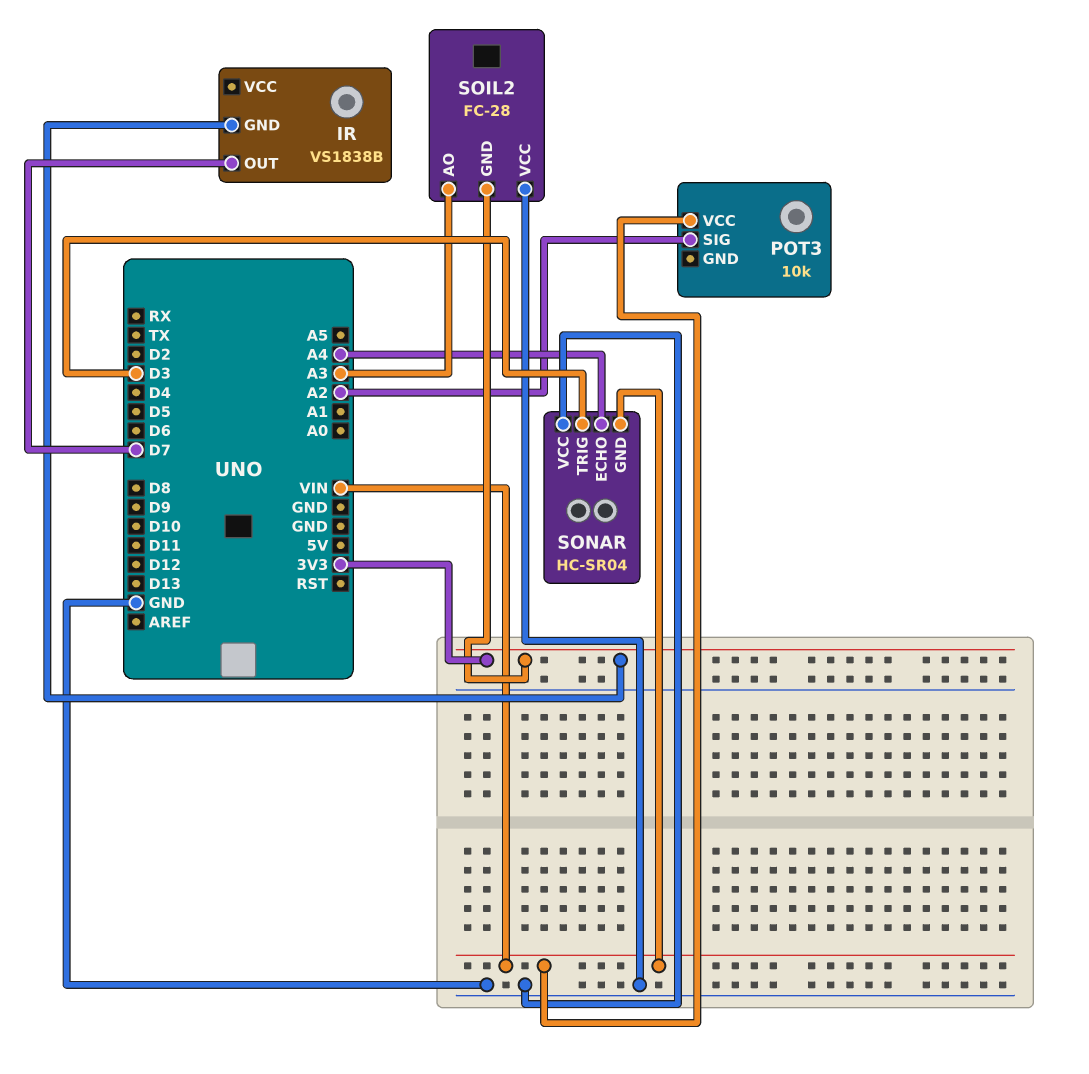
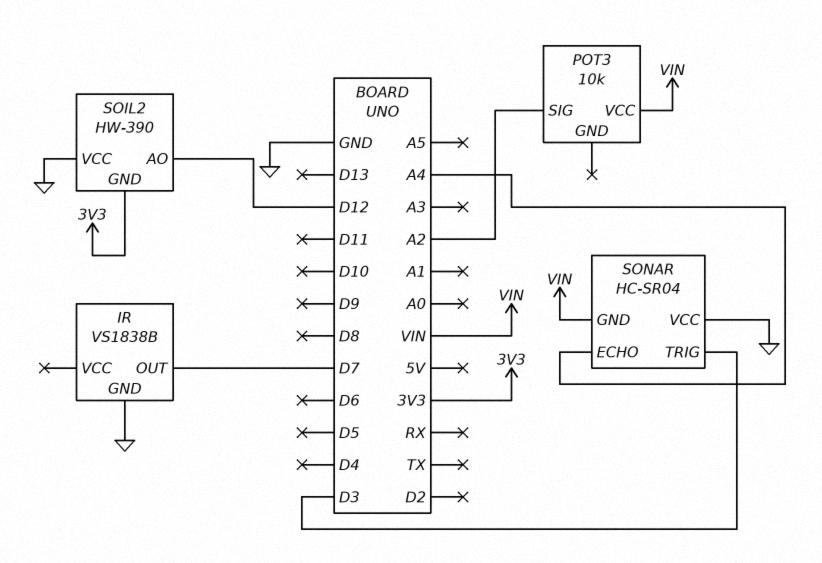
IR pin GND: 3V3 -> GND
SOIL2: FC-28 -> HW-390
SOIL2 pin AO: A3 -> D12

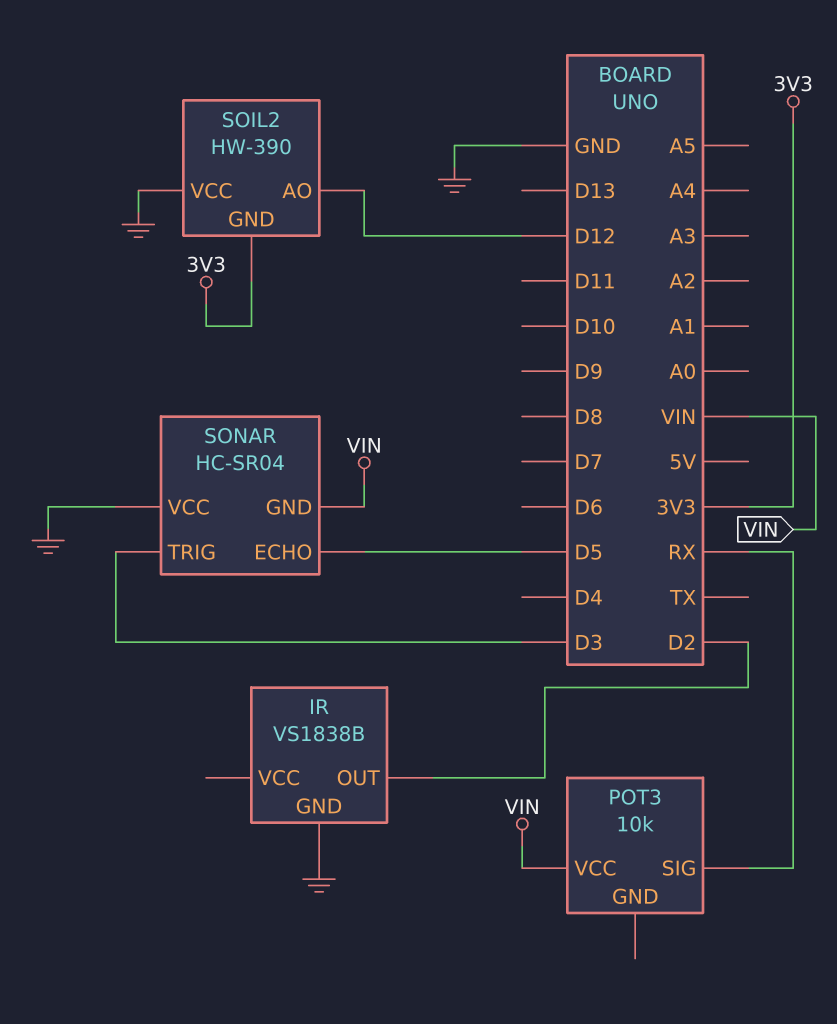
IR pin OUT: D7 -> D2
POT3 pin SIG: A2 -> RX
SONAR pin ECHO: A4 -> D5

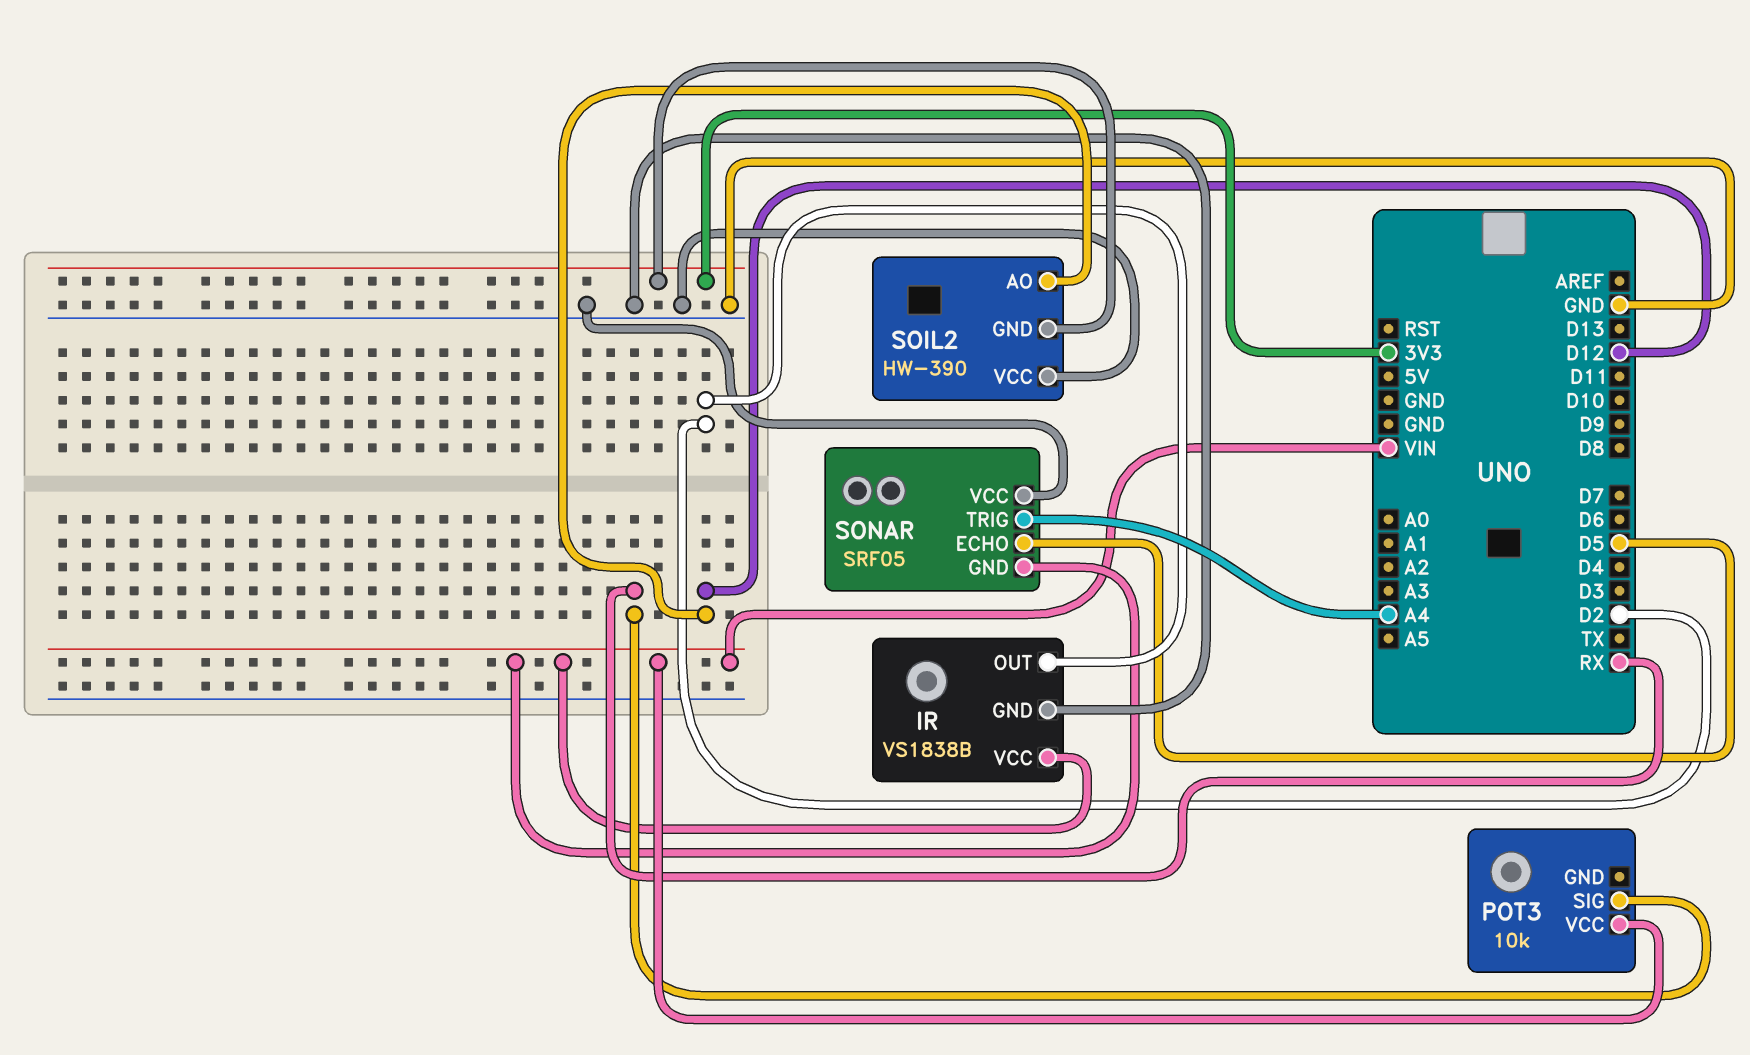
IR pin VCC: none -> VIN
SONAR: HC-SR04 -> SRF05
SONAR pin TRIG: D3 -> A4

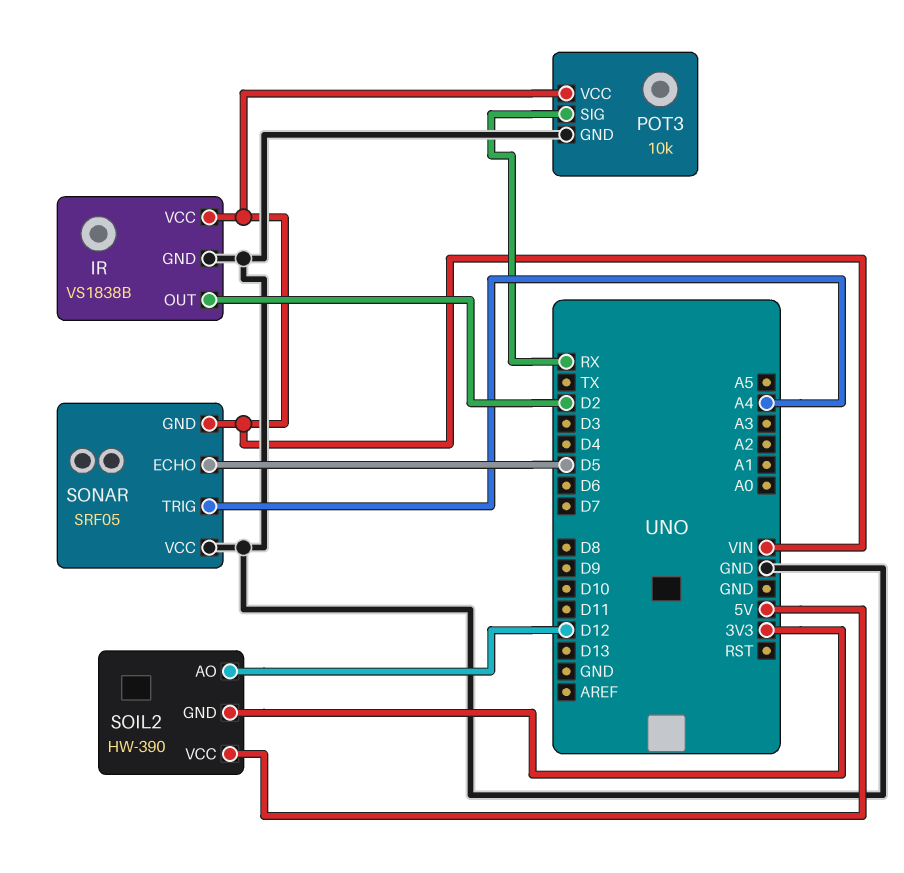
POT3 pin GND: none -> GND
SOIL2 pin VCC: GND -> 5V

